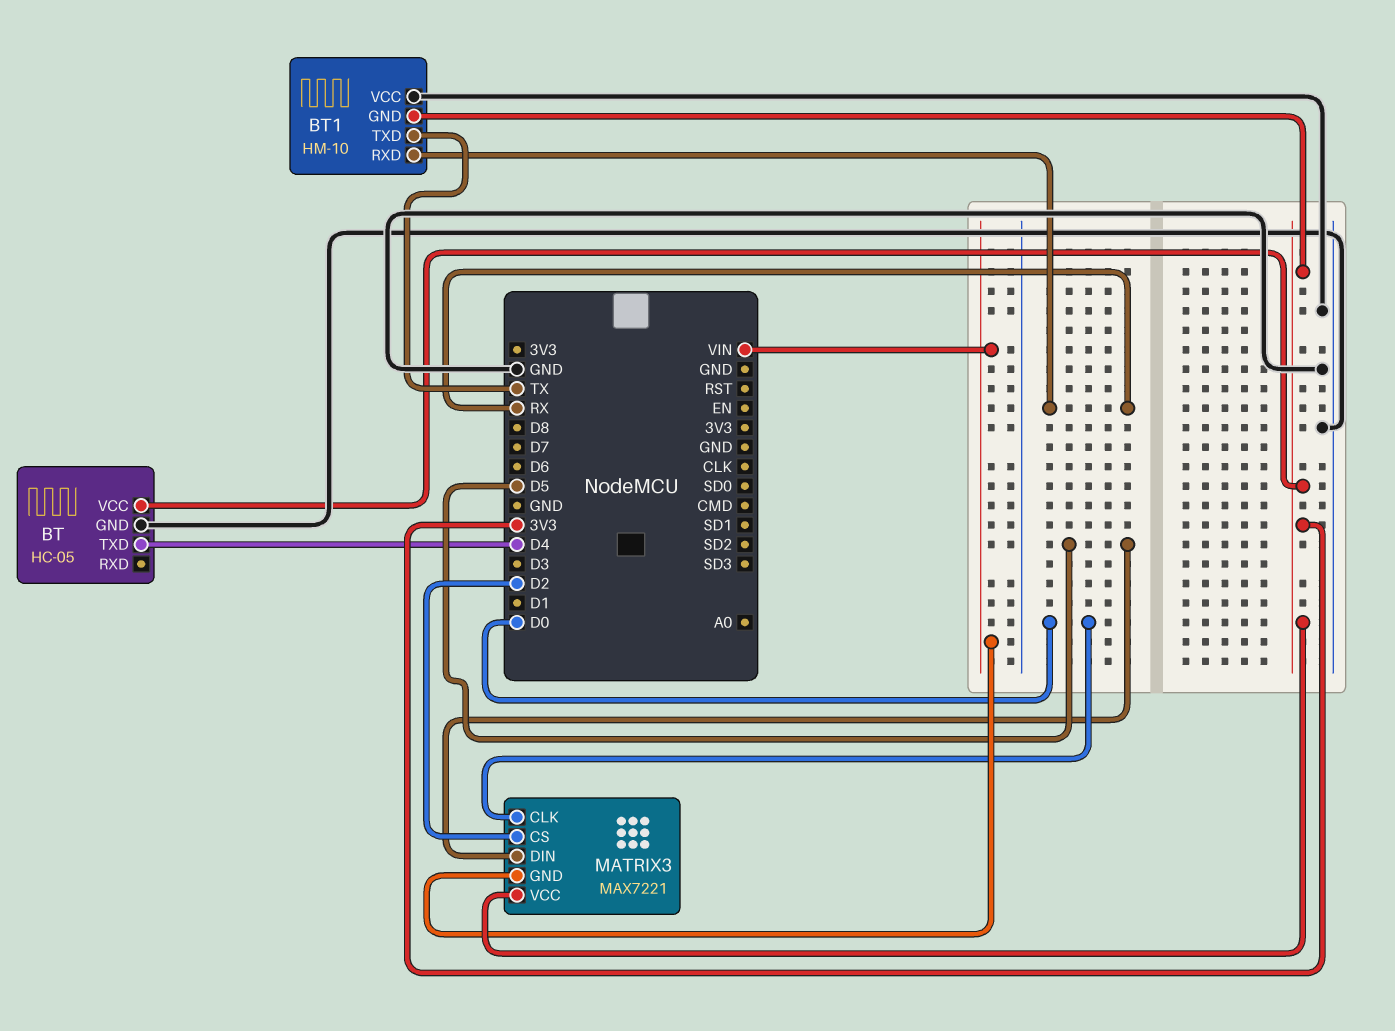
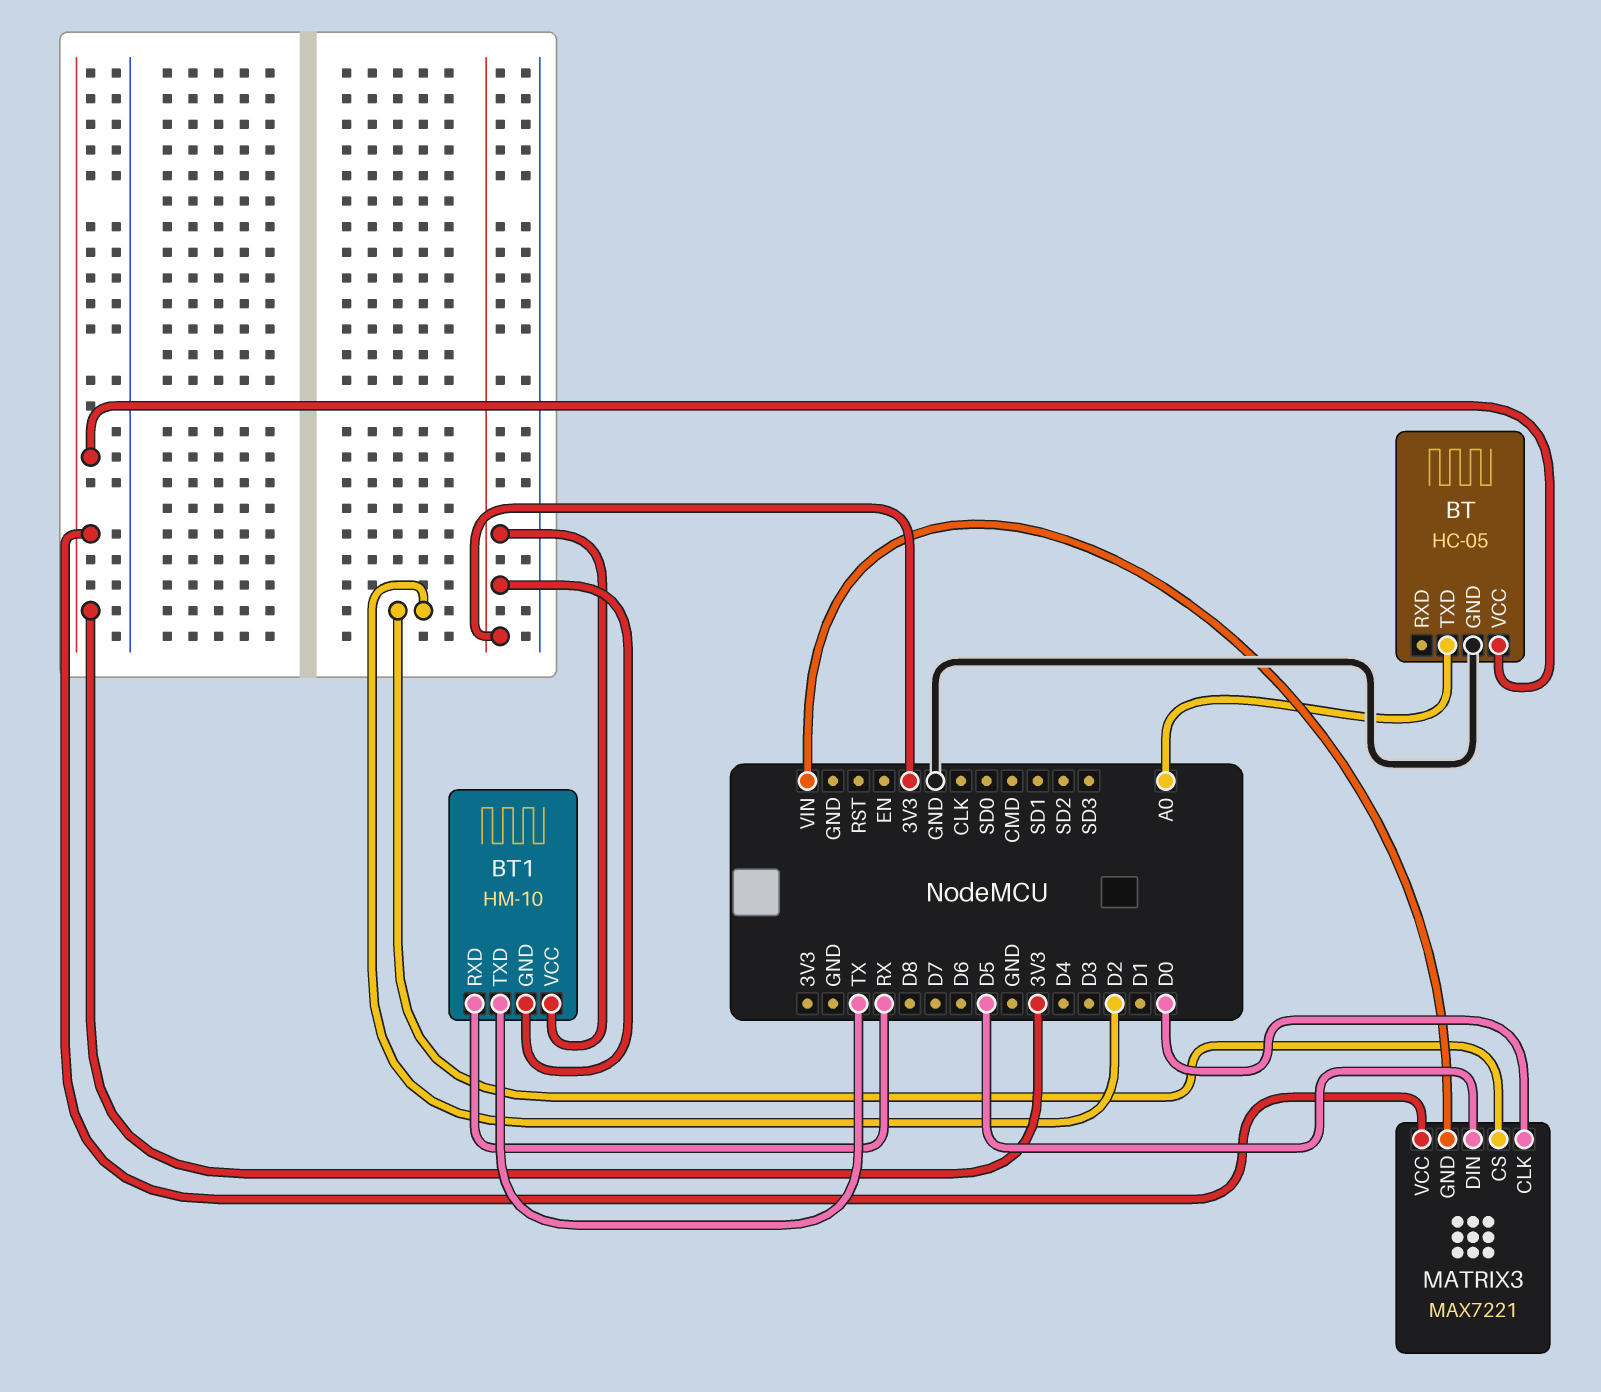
BT pin TXD: D4 -> A0
BT1 pin VCC: GND -> 3V3

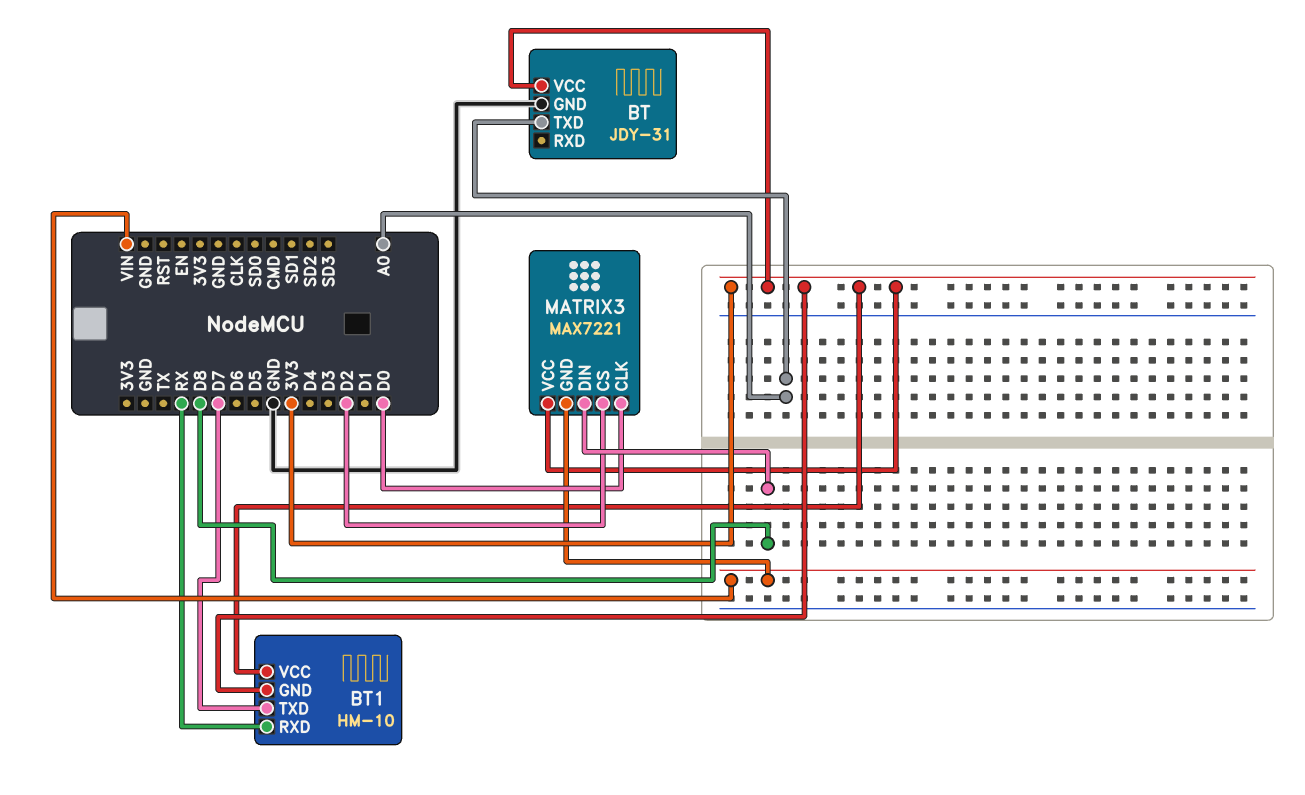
BT: HC-05 -> JDY-31
BT1 pin TXD: TX -> D7
MATRIX3 pin DIN: D5 -> D8

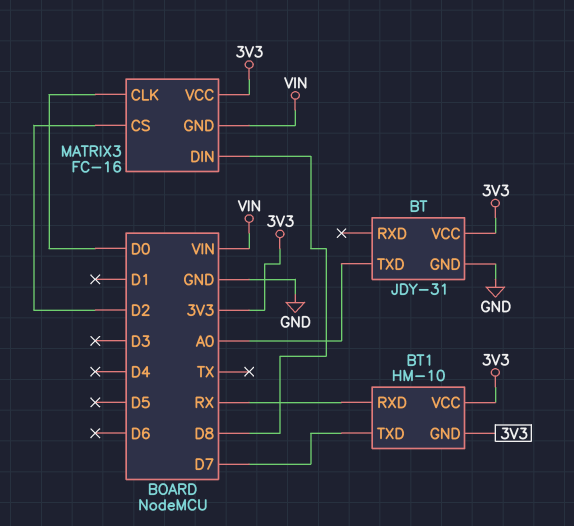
MATRIX3: MAX7221 -> FC-16

